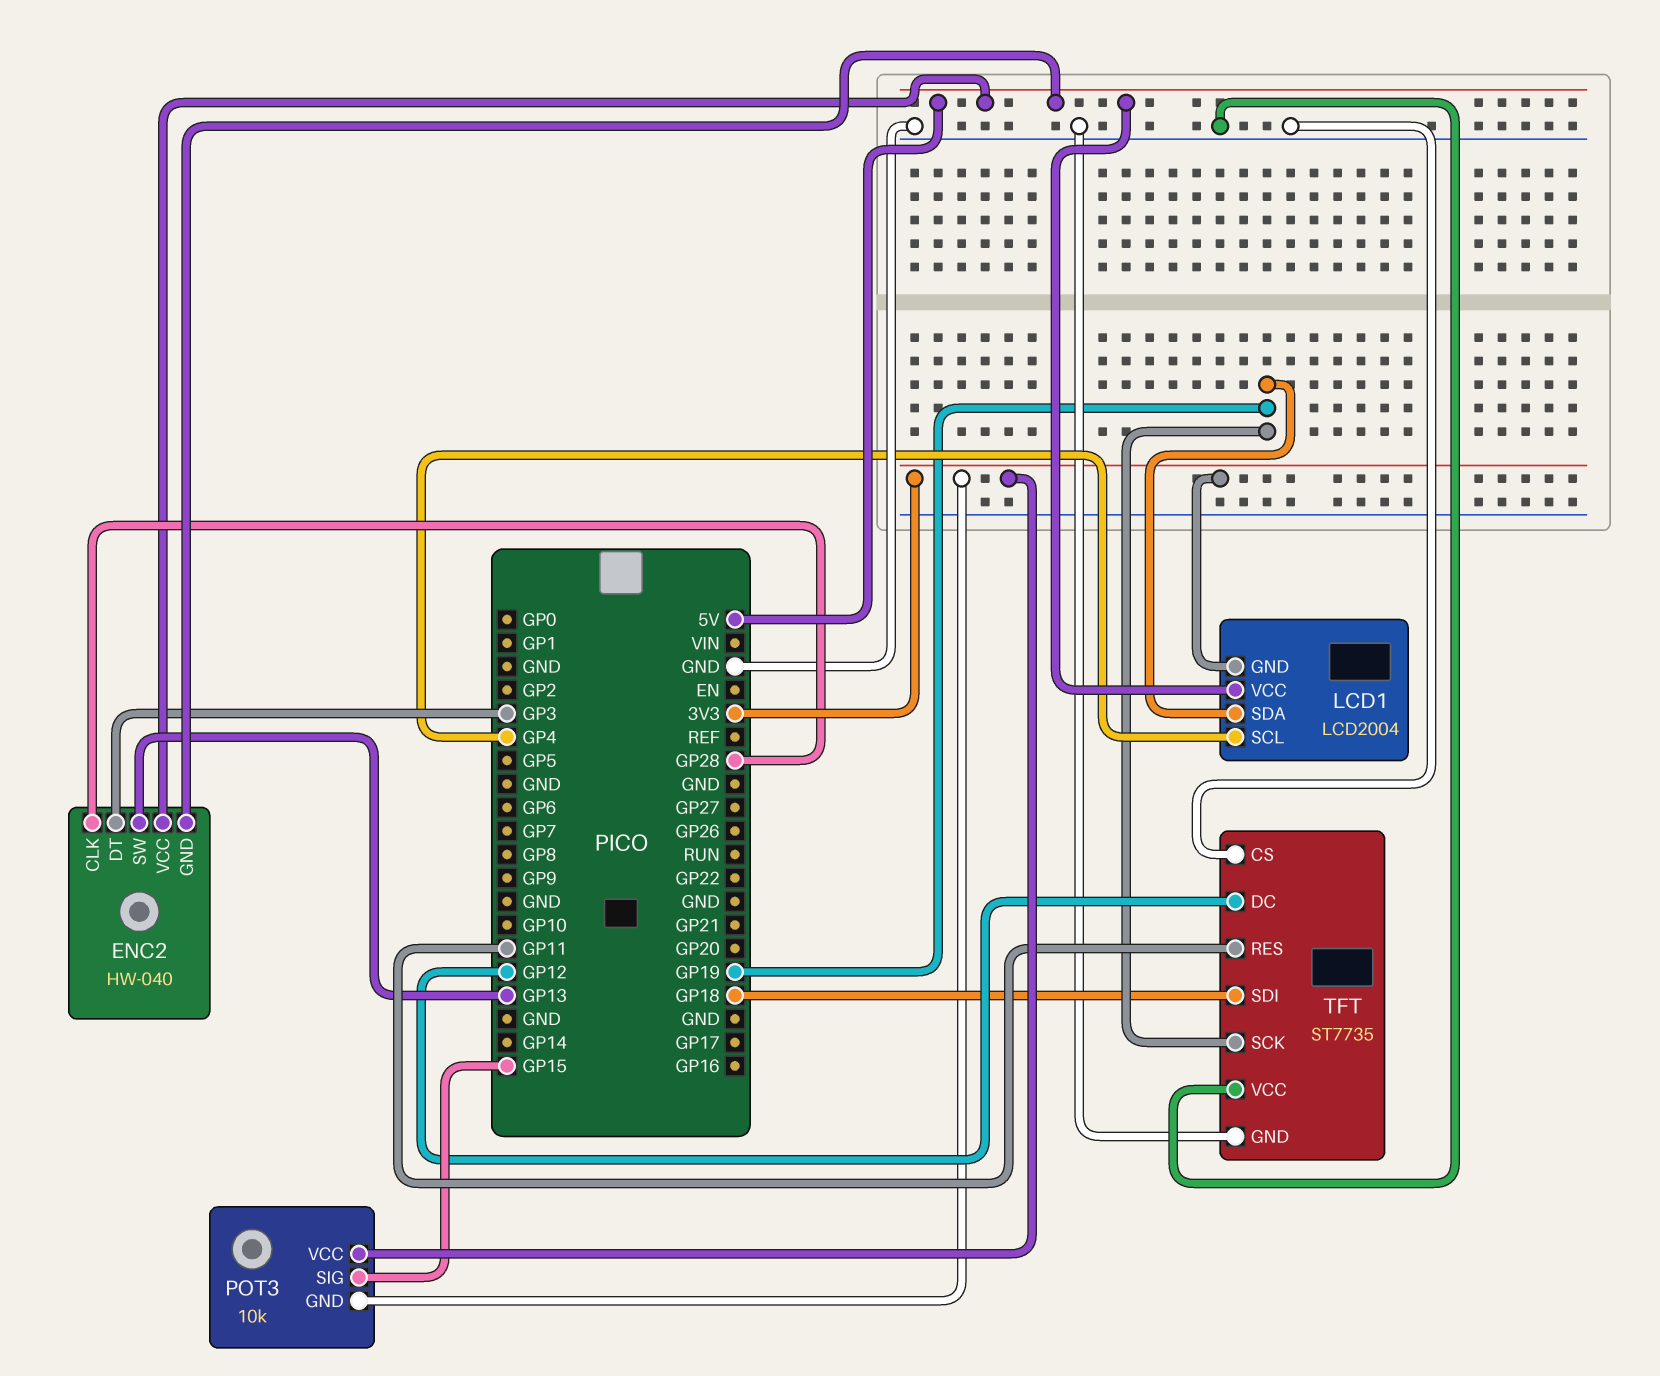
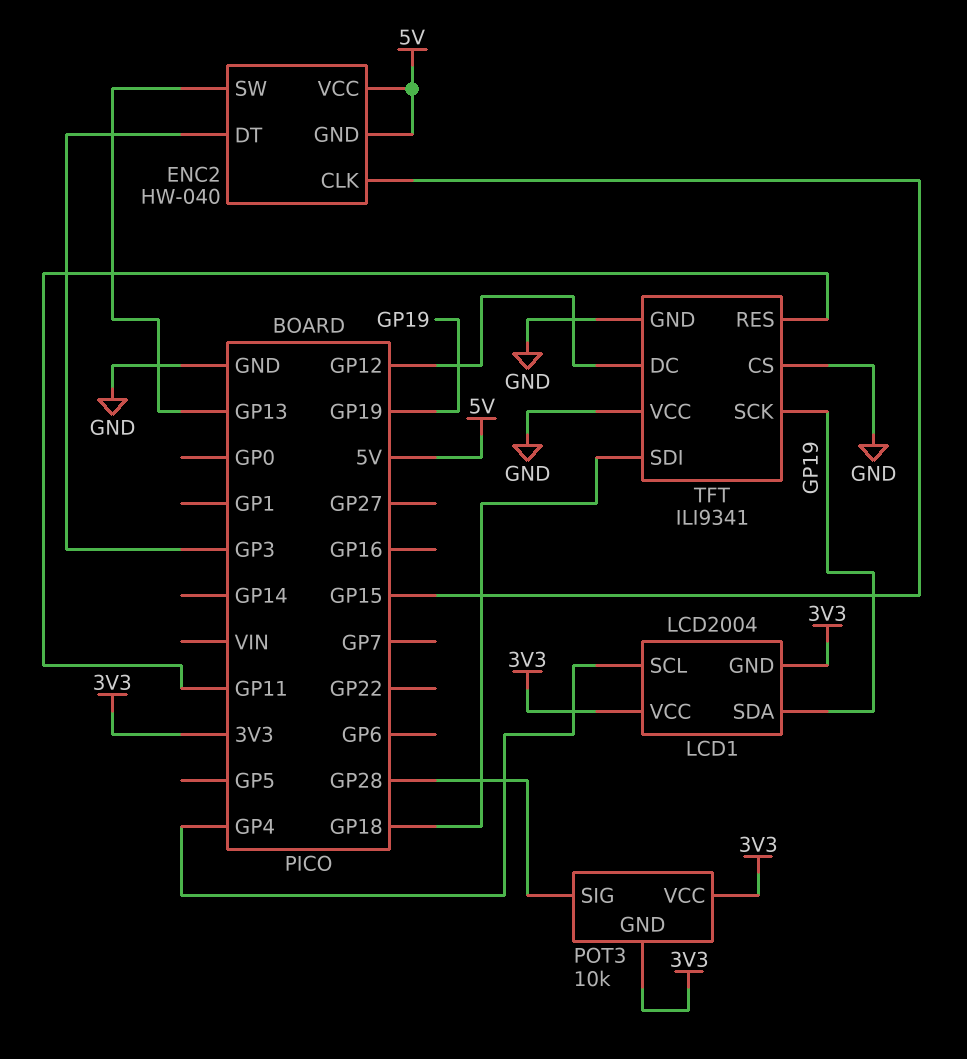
ENC2 pin CLK: GP28 -> GP15
LCD1 pin VCC: 5V -> 3V3
POT3 pin SIG: GP15 -> GP28
TFT: ST7735 -> ILI9341

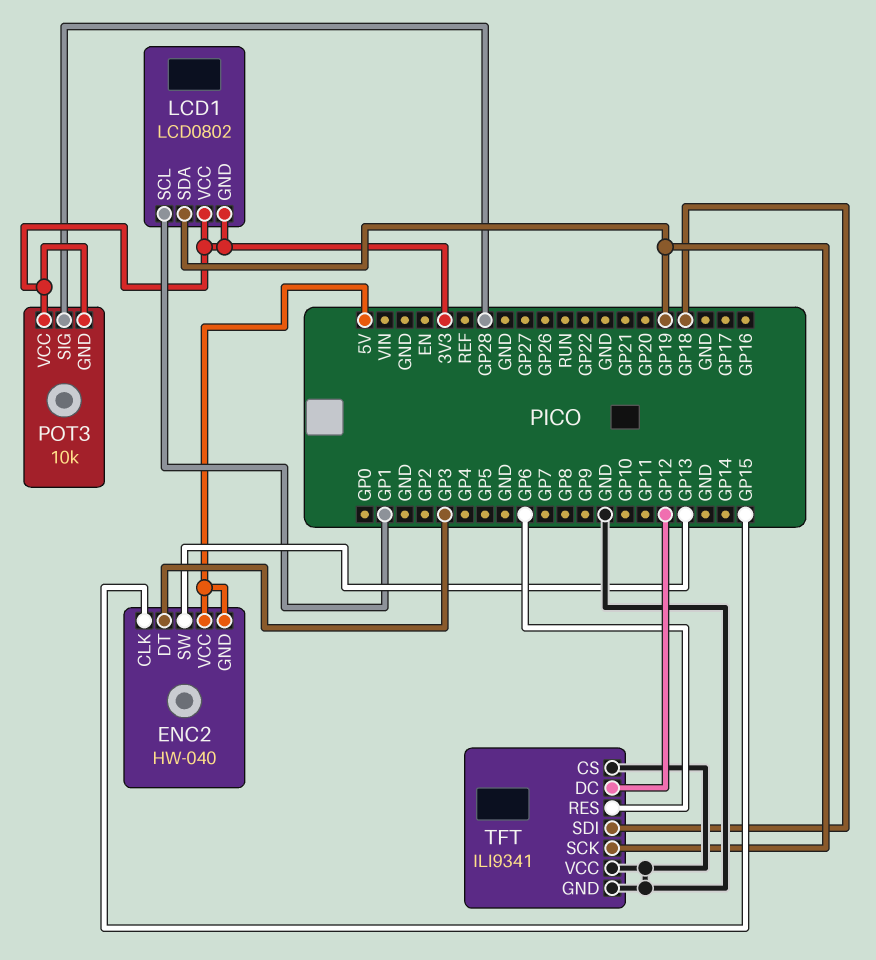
LCD1: LCD2004 -> LCD0802
LCD1 pin SCL: GP4 -> GP1
TFT pin RES: GP11 -> GP6

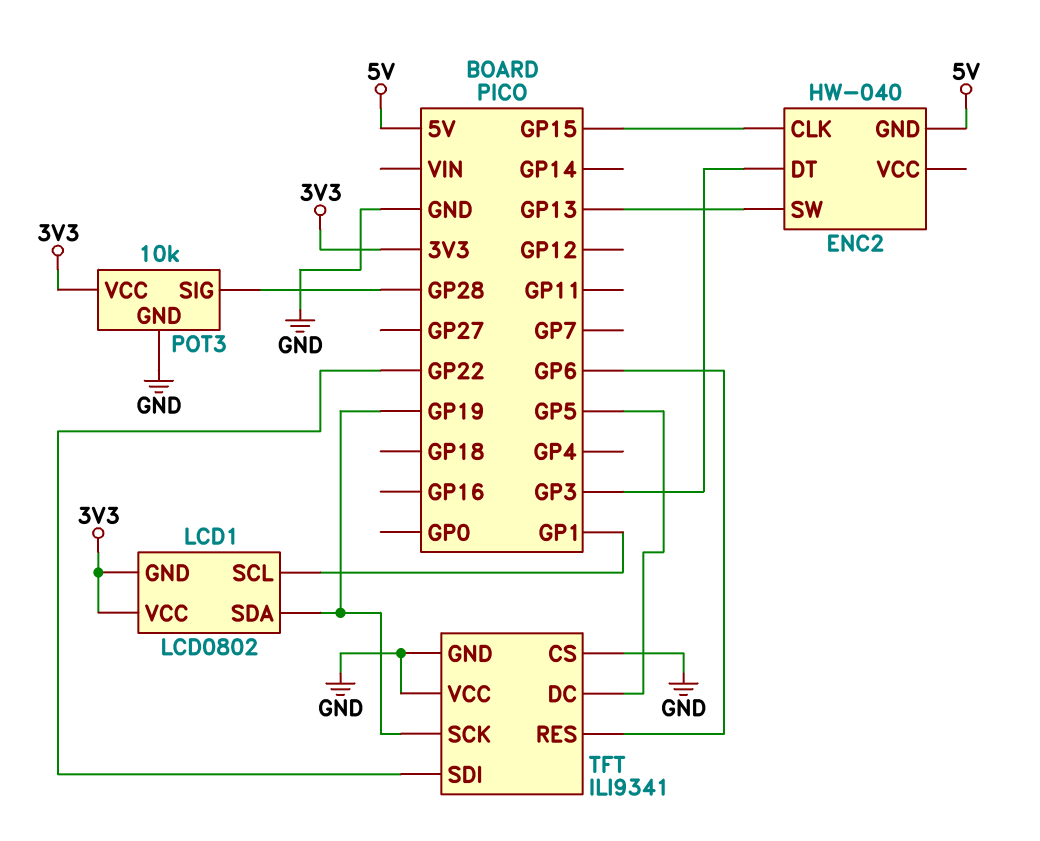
ENC2 pin VCC: 5V -> none
POT3 pin GND: 3V3 -> GND
TFT pin DC: GP12 -> GP5
TFT pin SDI: GP18 -> GP22

